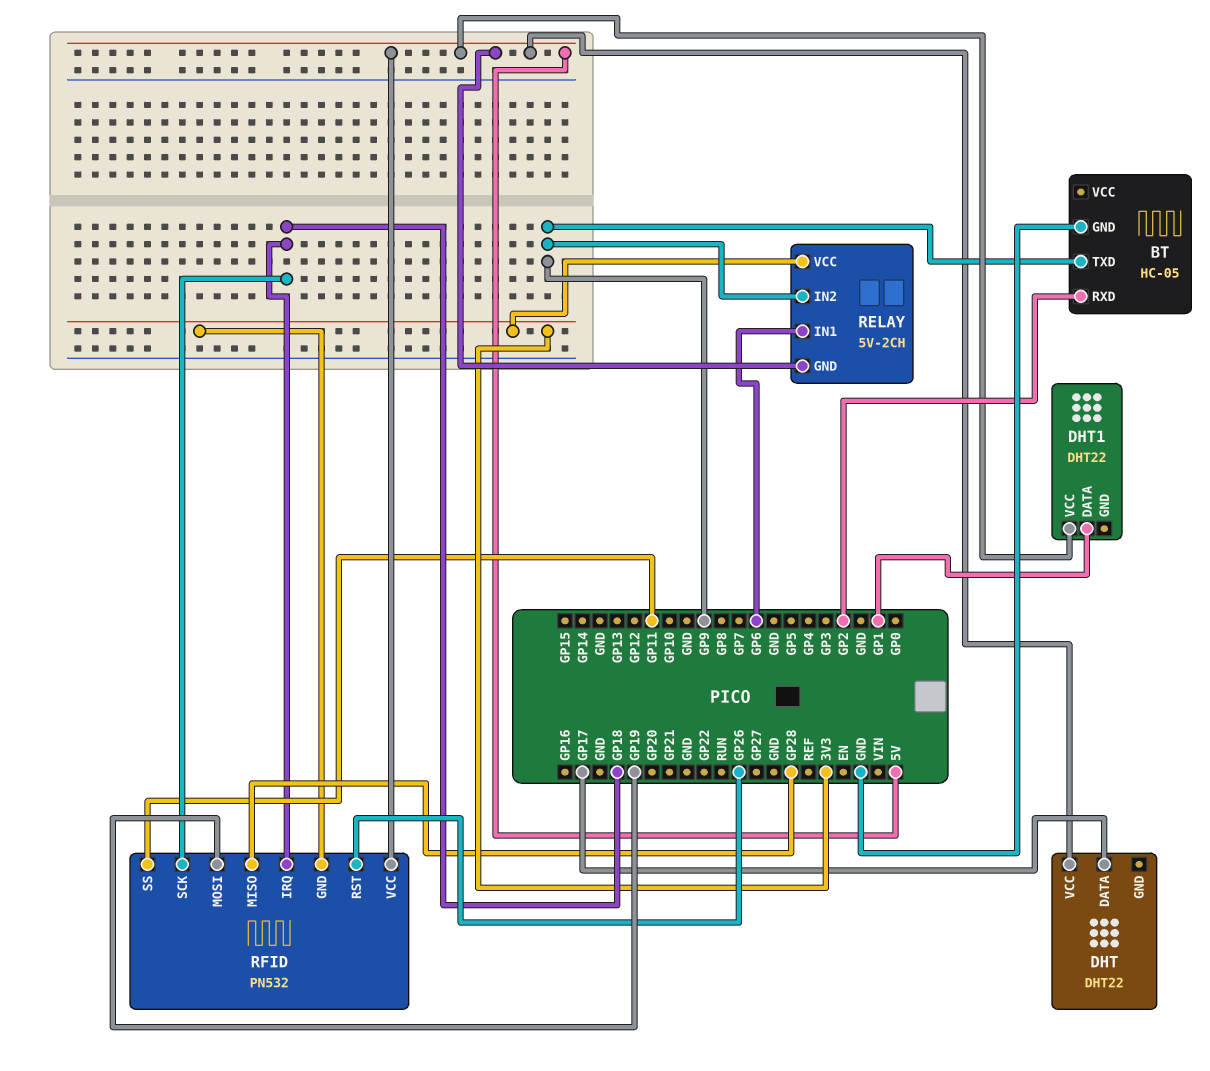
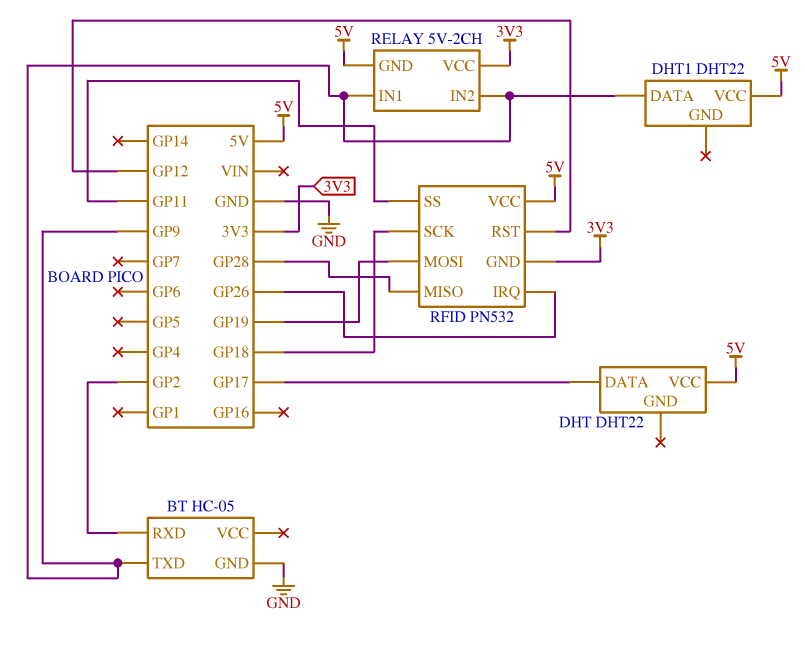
DHT1 pin DATA: GP1 -> GP9
RELAY pin IN1: GP6 -> GP9
RFID pin IRQ: GP18 -> GP26
RFID pin RST: GP26 -> GP12

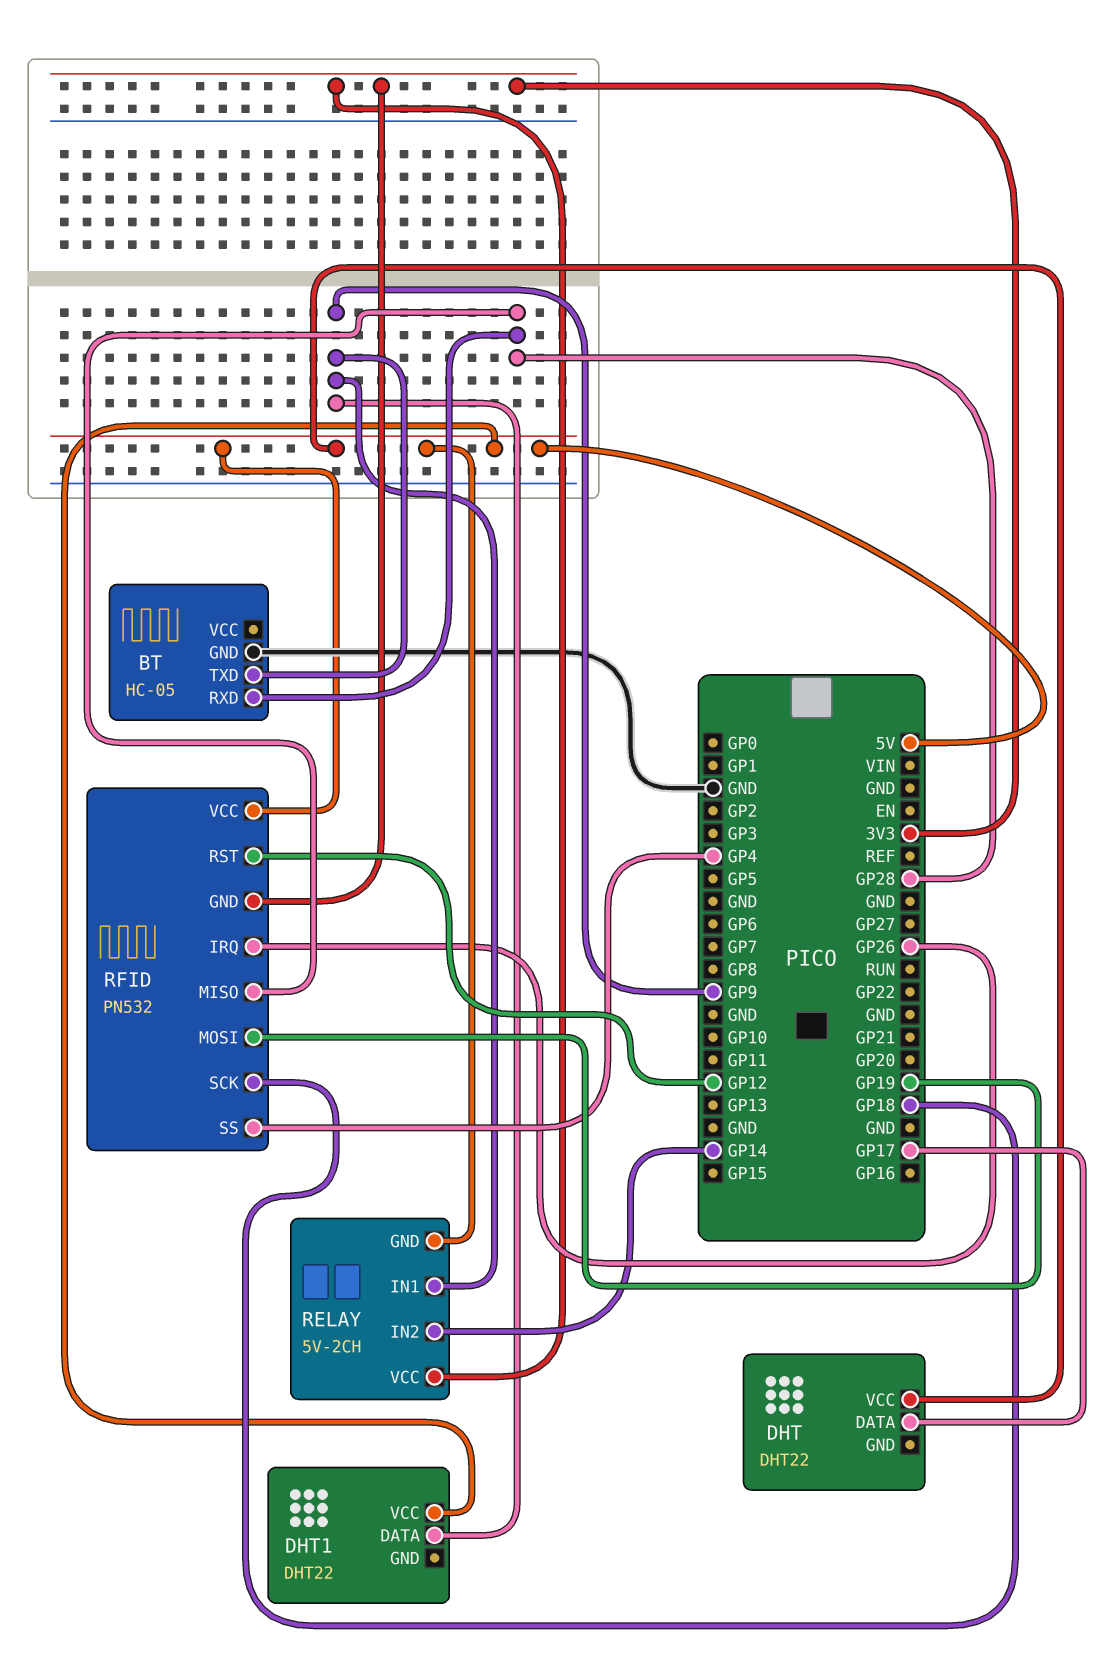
BT pin RXD: GP2 -> GP28
RELAY pin IN2: GP9 -> GP14
RFID pin SS: GP11 -> GP4

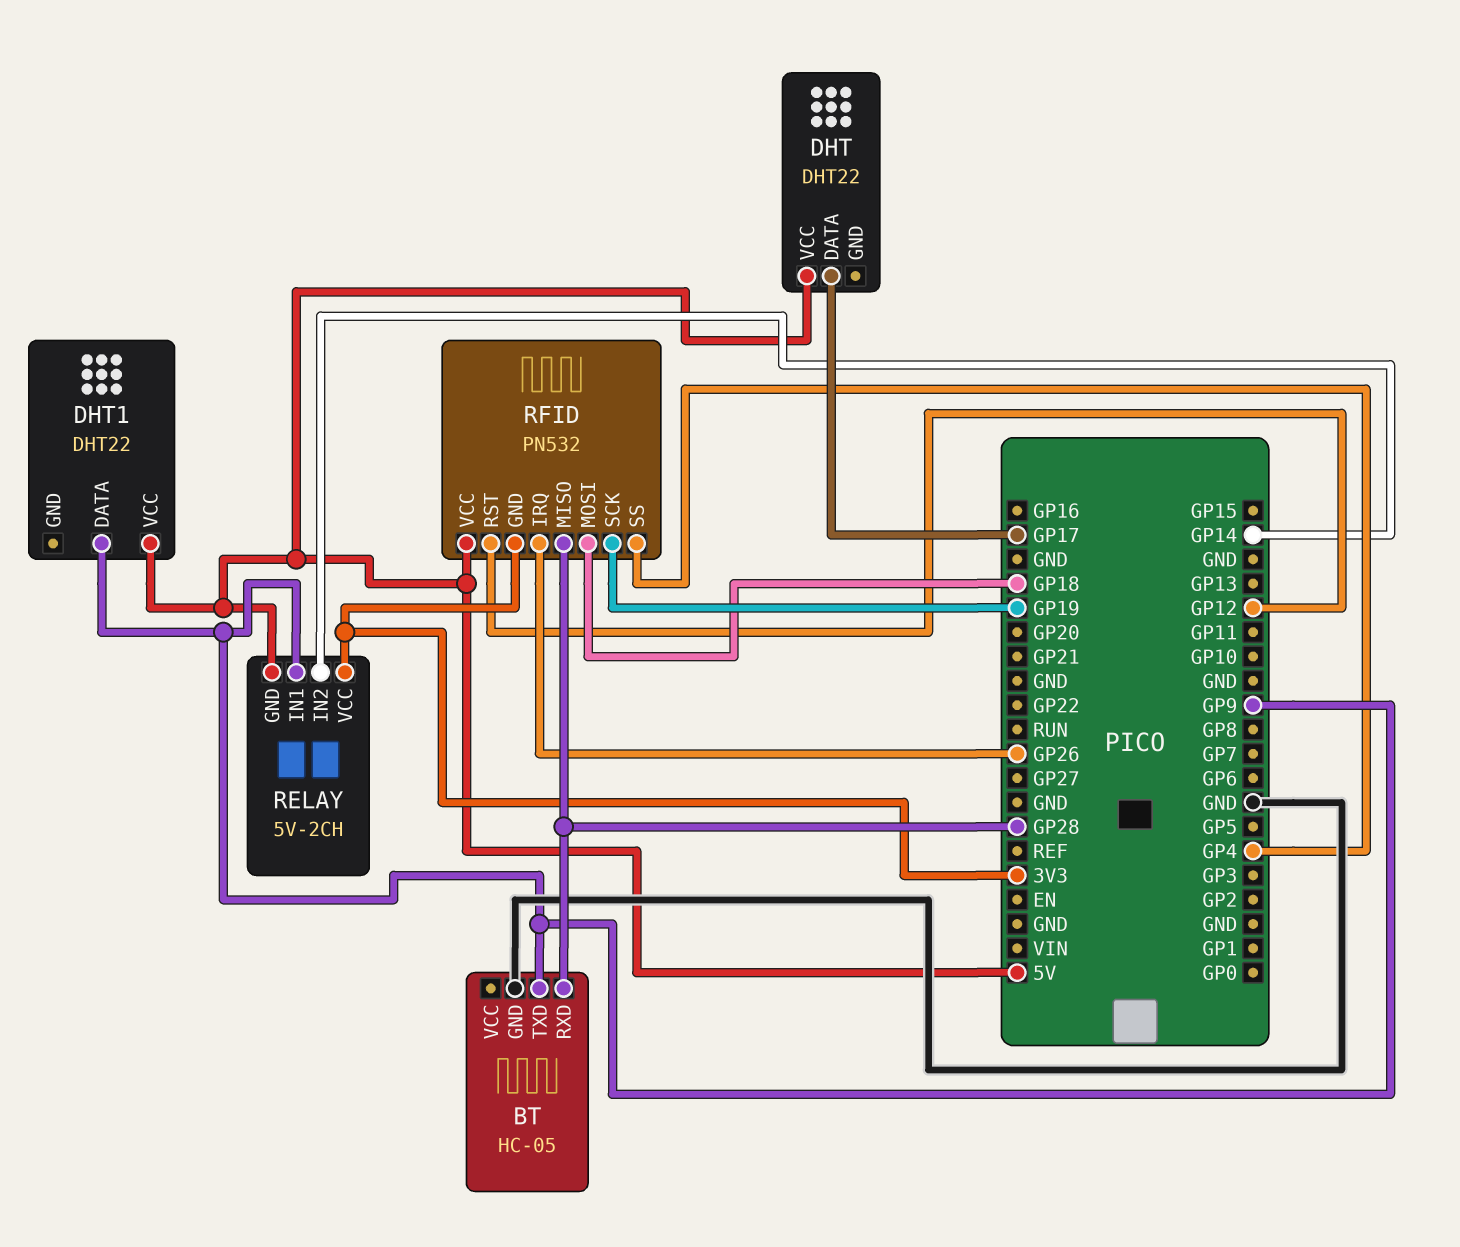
RFID pin MOSI: GP19 -> GP18
RFID pin SCK: GP18 -> GP19

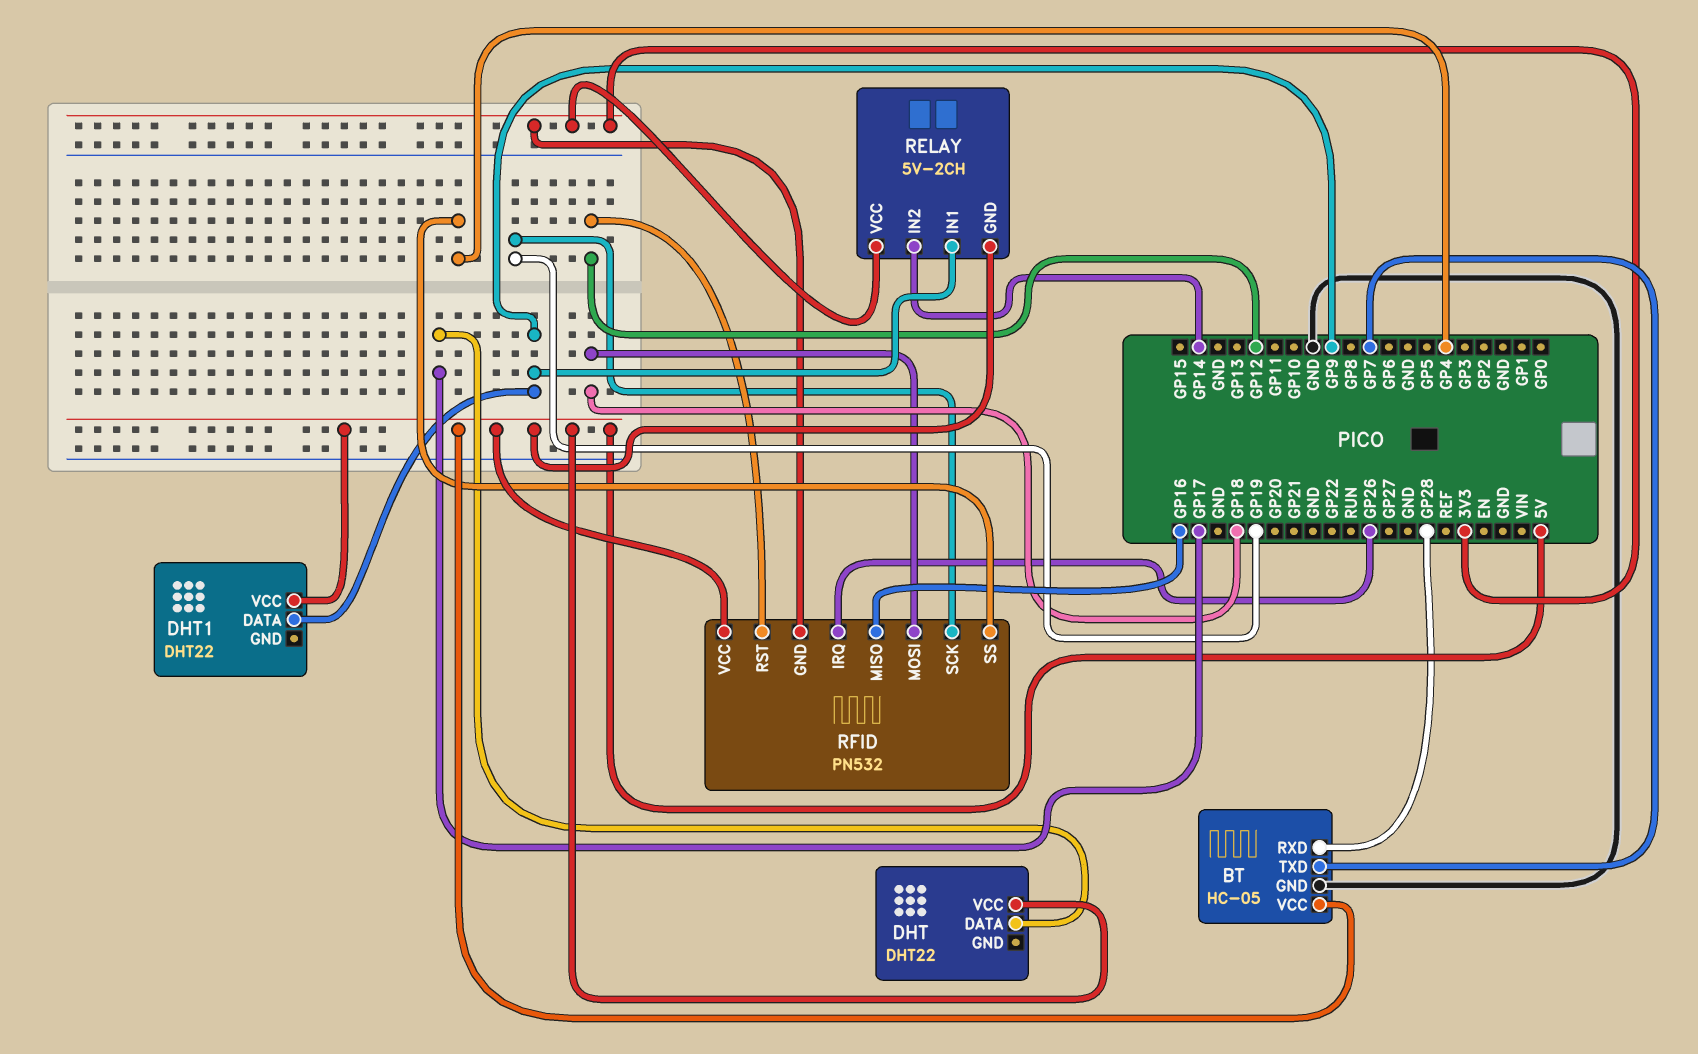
BT pin TXD: GP9 -> GP7
BT pin VCC: none -> 5V
RFID pin MISO: GP28 -> GP16

